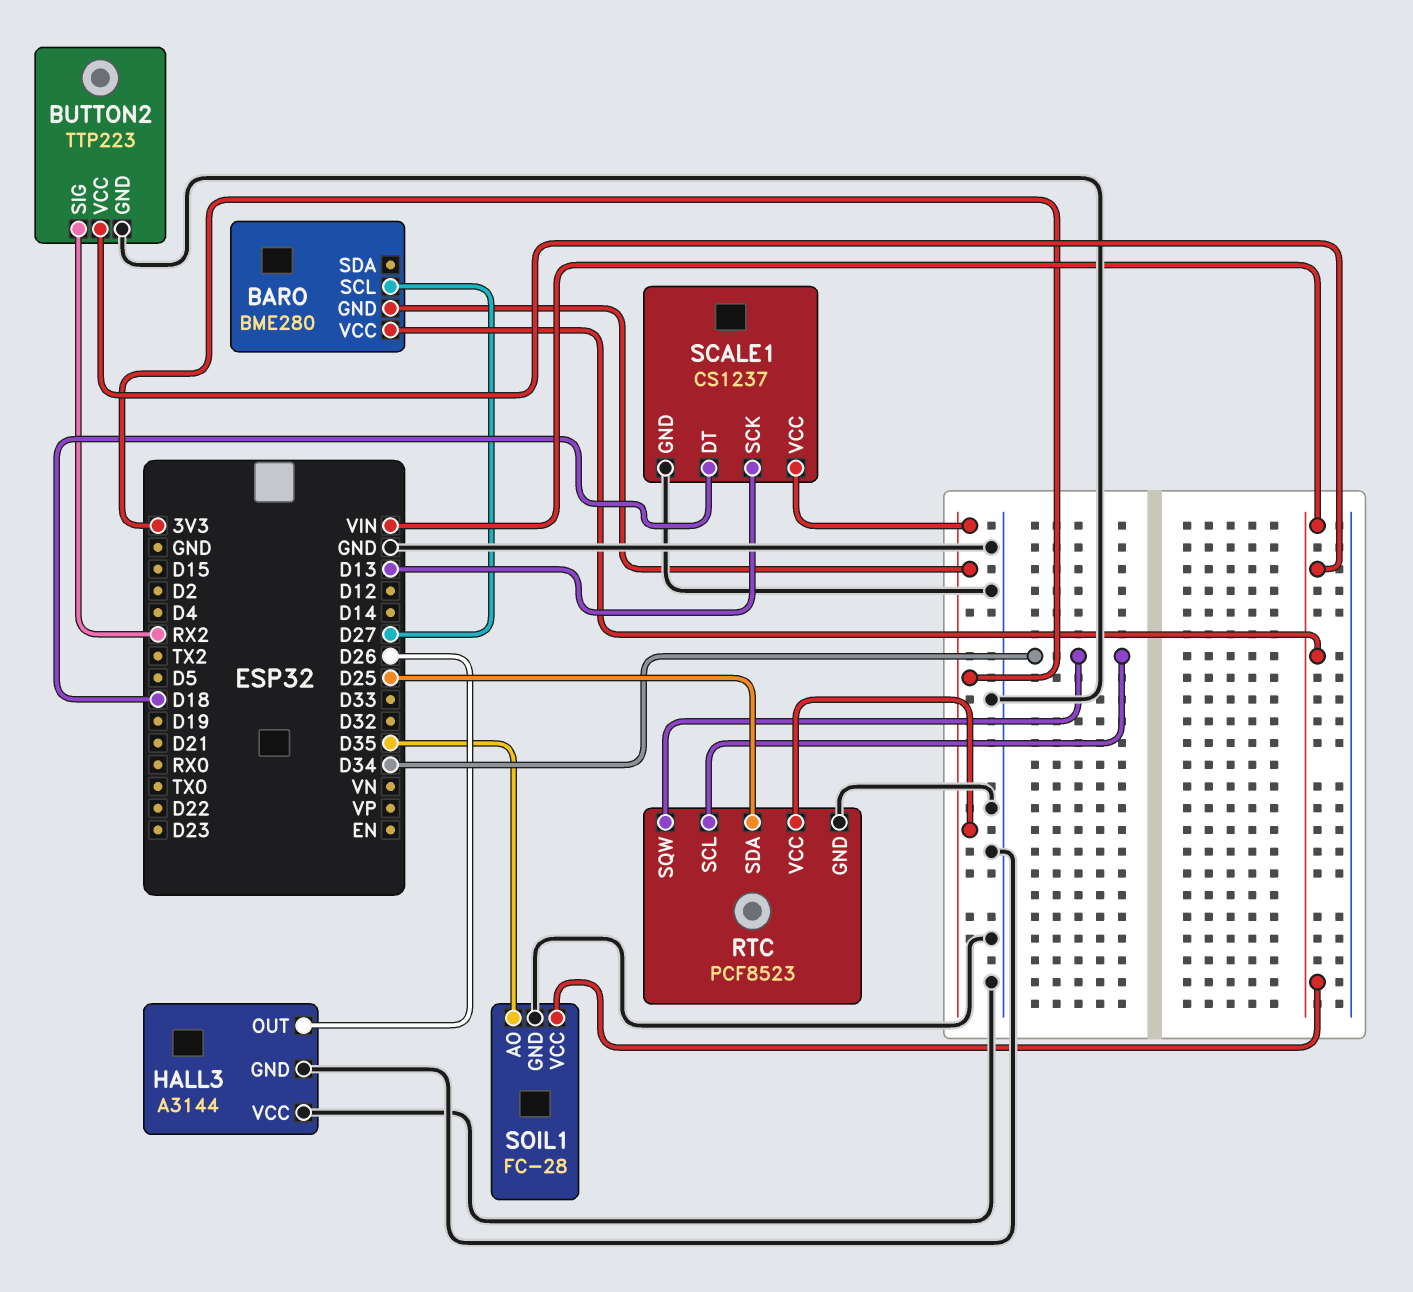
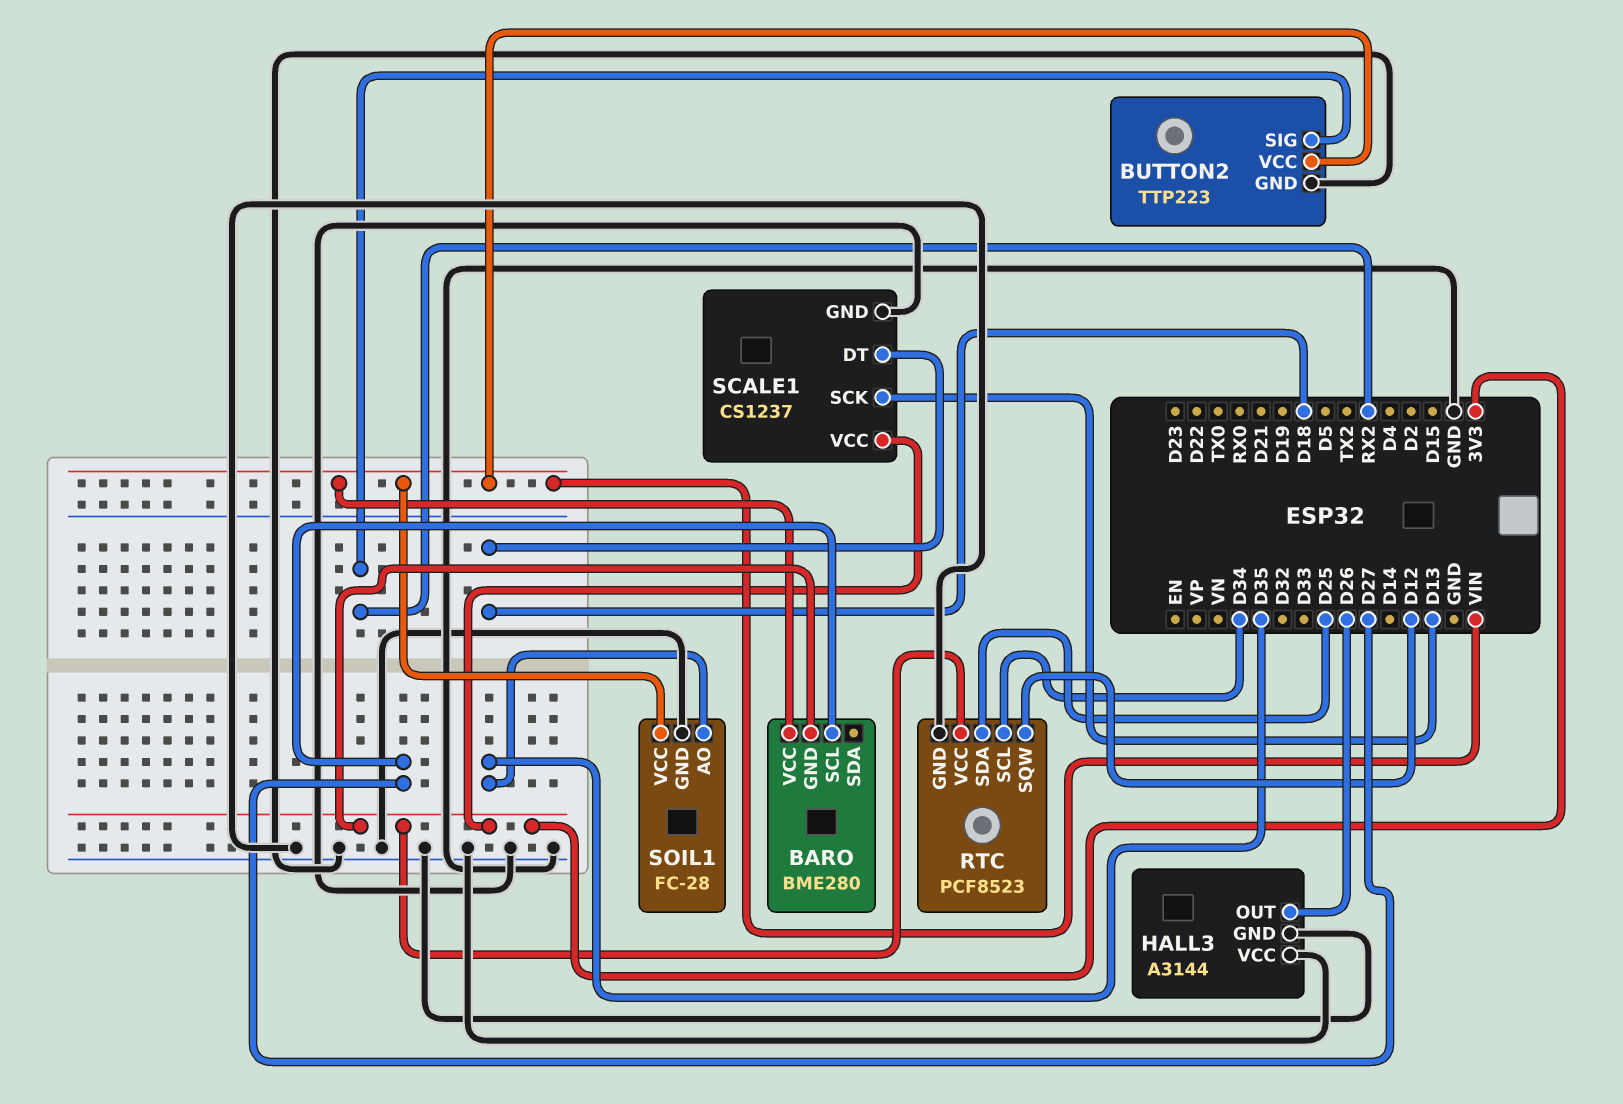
RTC pin SQW: D34 -> D12

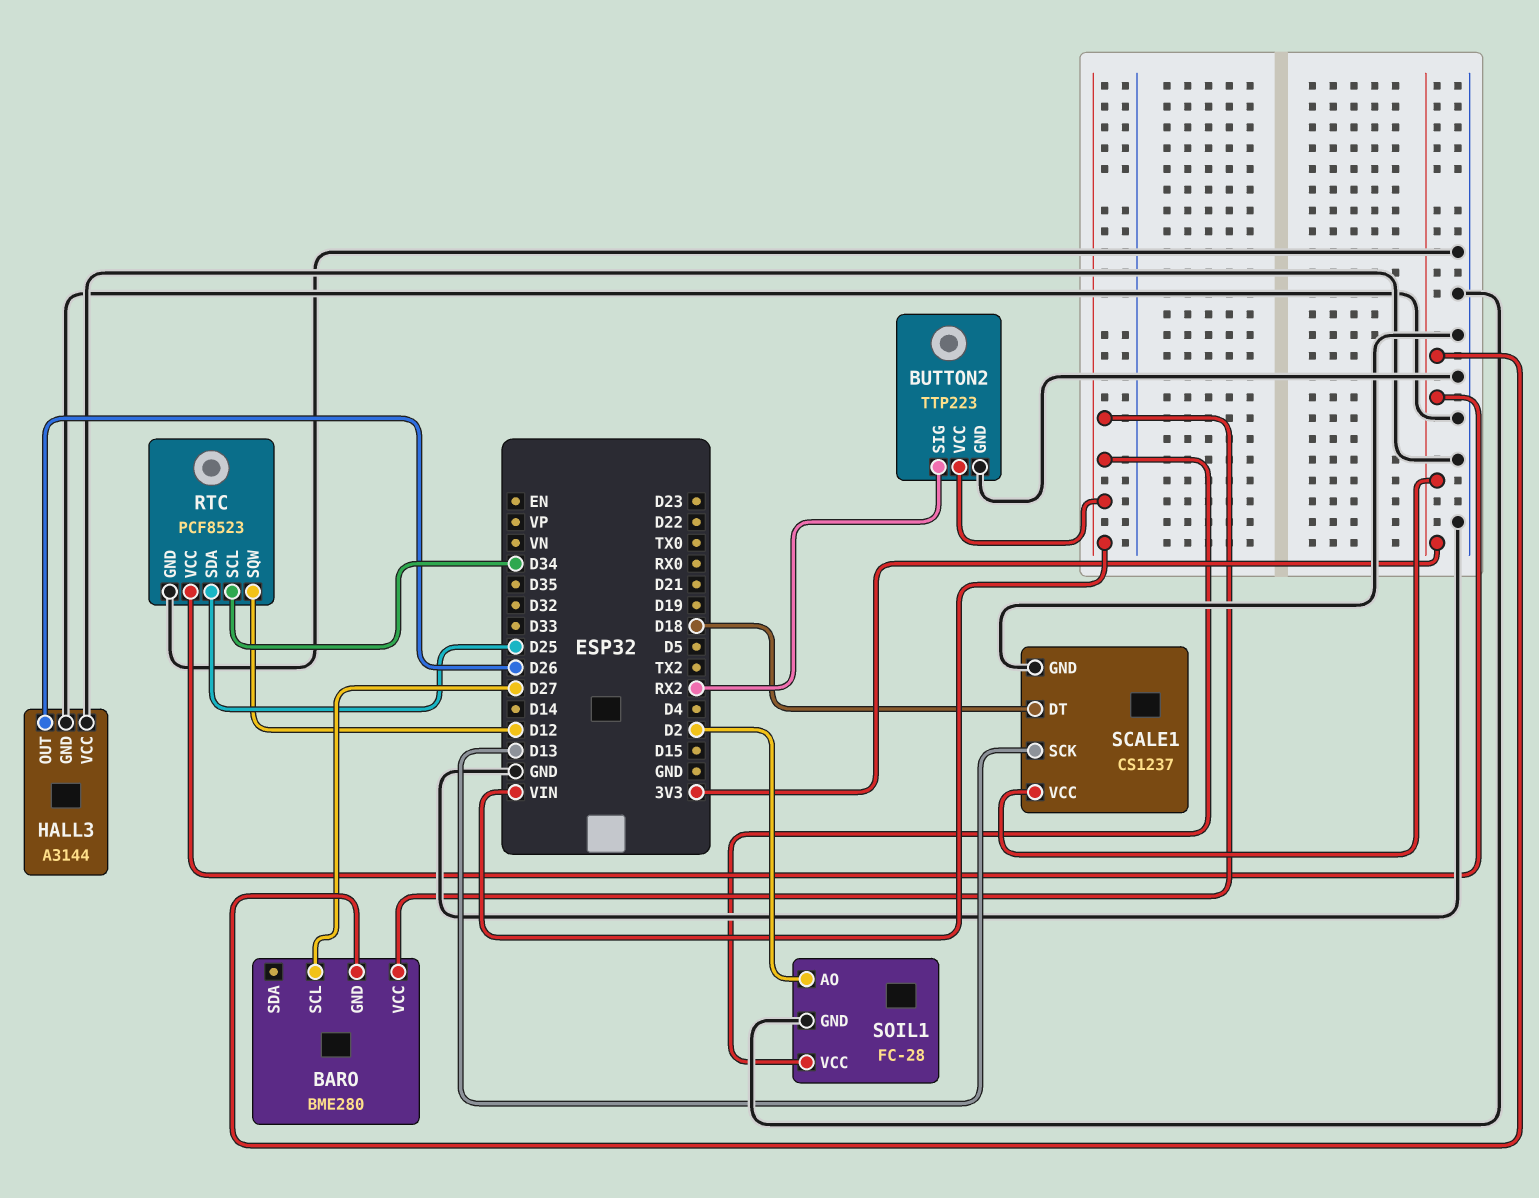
SOIL1 pin AO: D35 -> D2

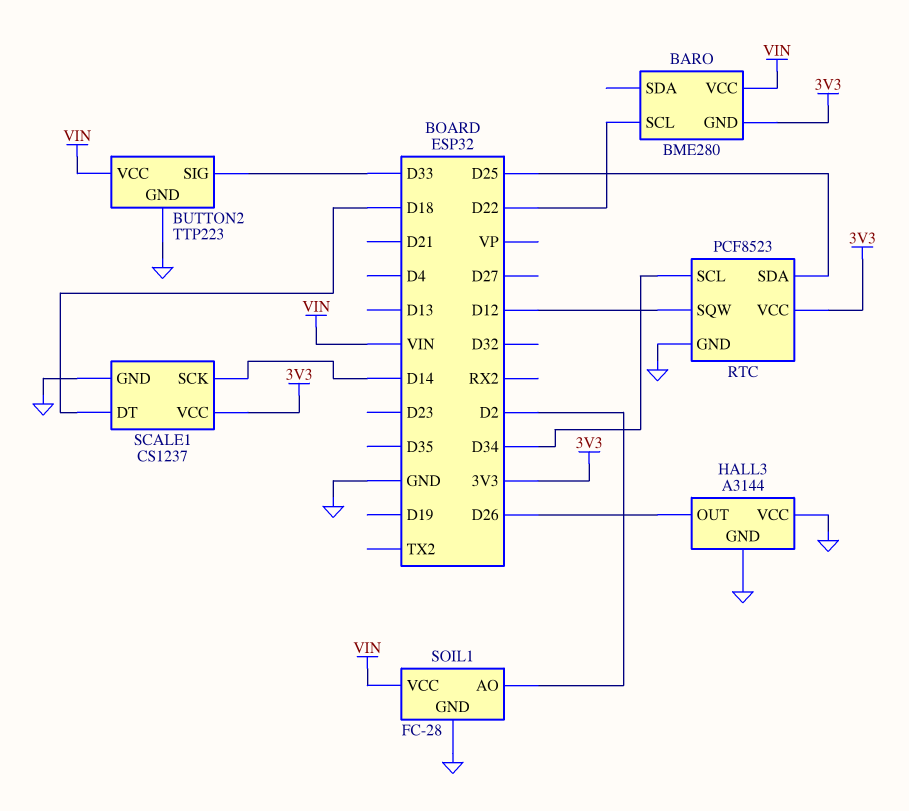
BARO pin SCL: D27 -> D22
BUTTON2 pin SIG: RX2 -> D33
SCALE1 pin SCK: D13 -> D14

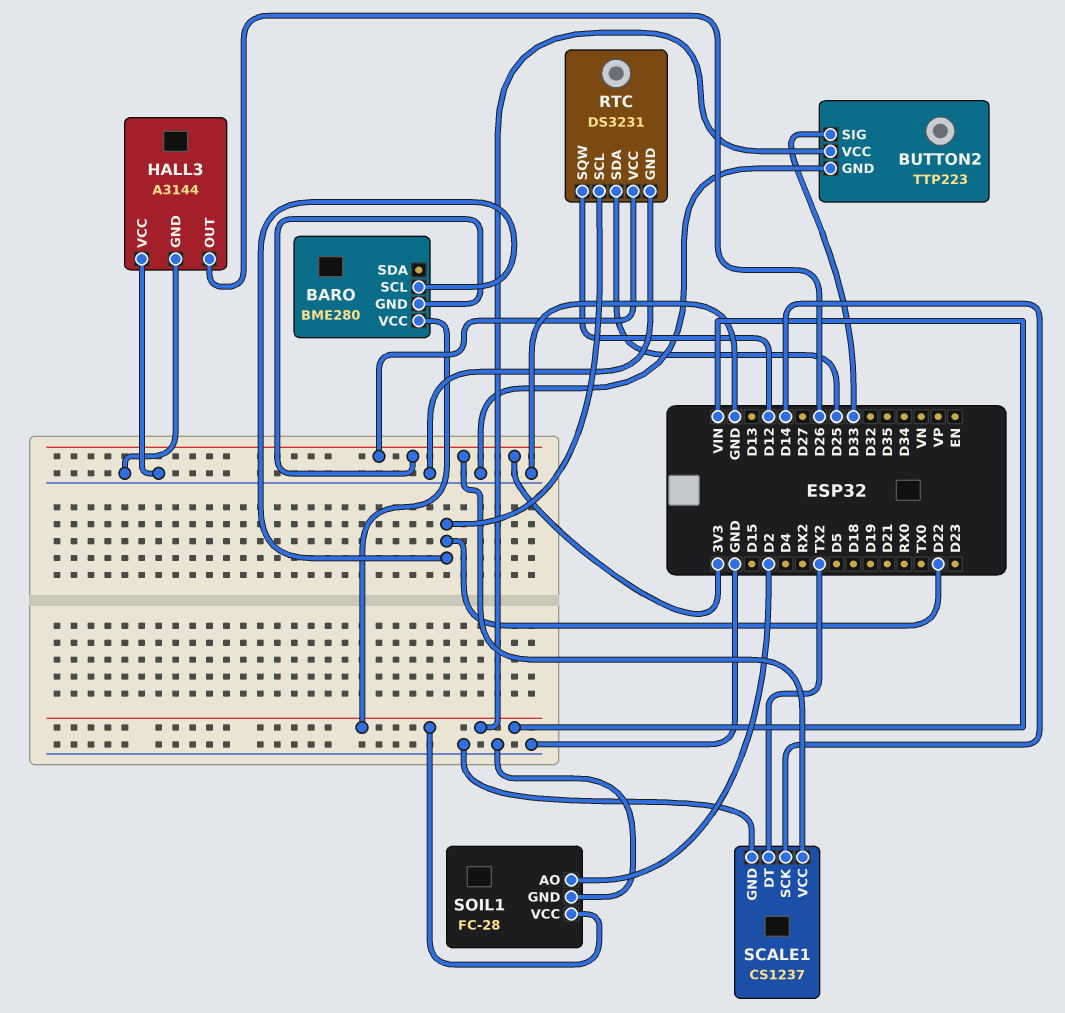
RTC: PCF8523 -> DS3231
RTC pin SCL: D34 -> D22
SCALE1 pin DT: D18 -> TX2

